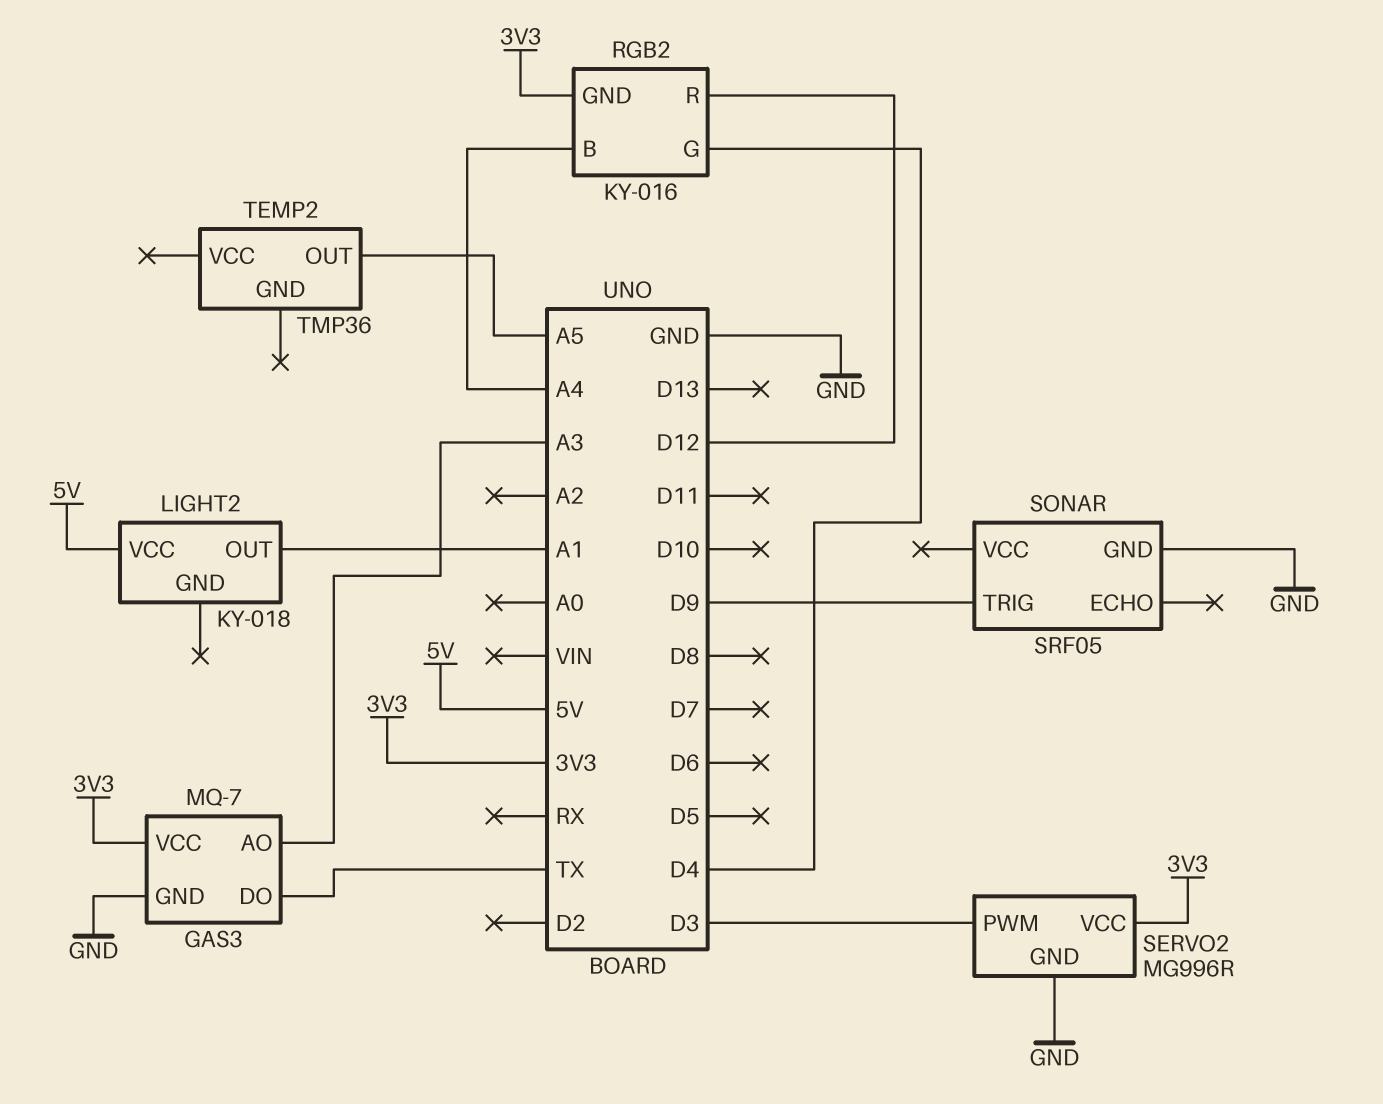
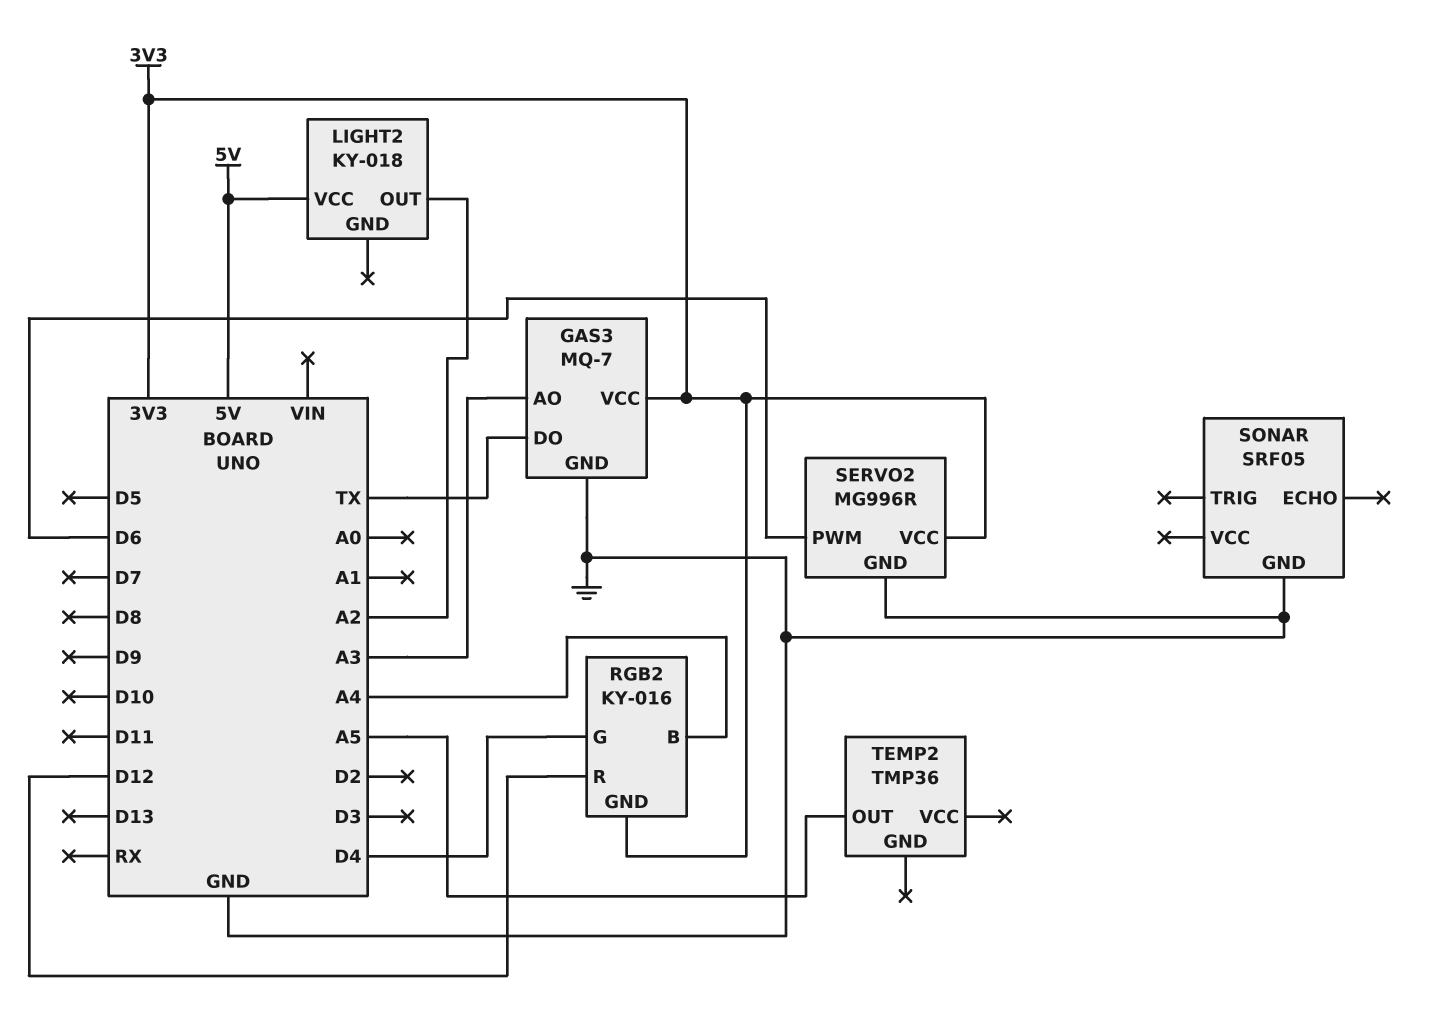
LIGHT2 pin OUT: A1 -> A2
SERVO2 pin PWM: D3 -> D6
SONAR pin TRIG: D9 -> none

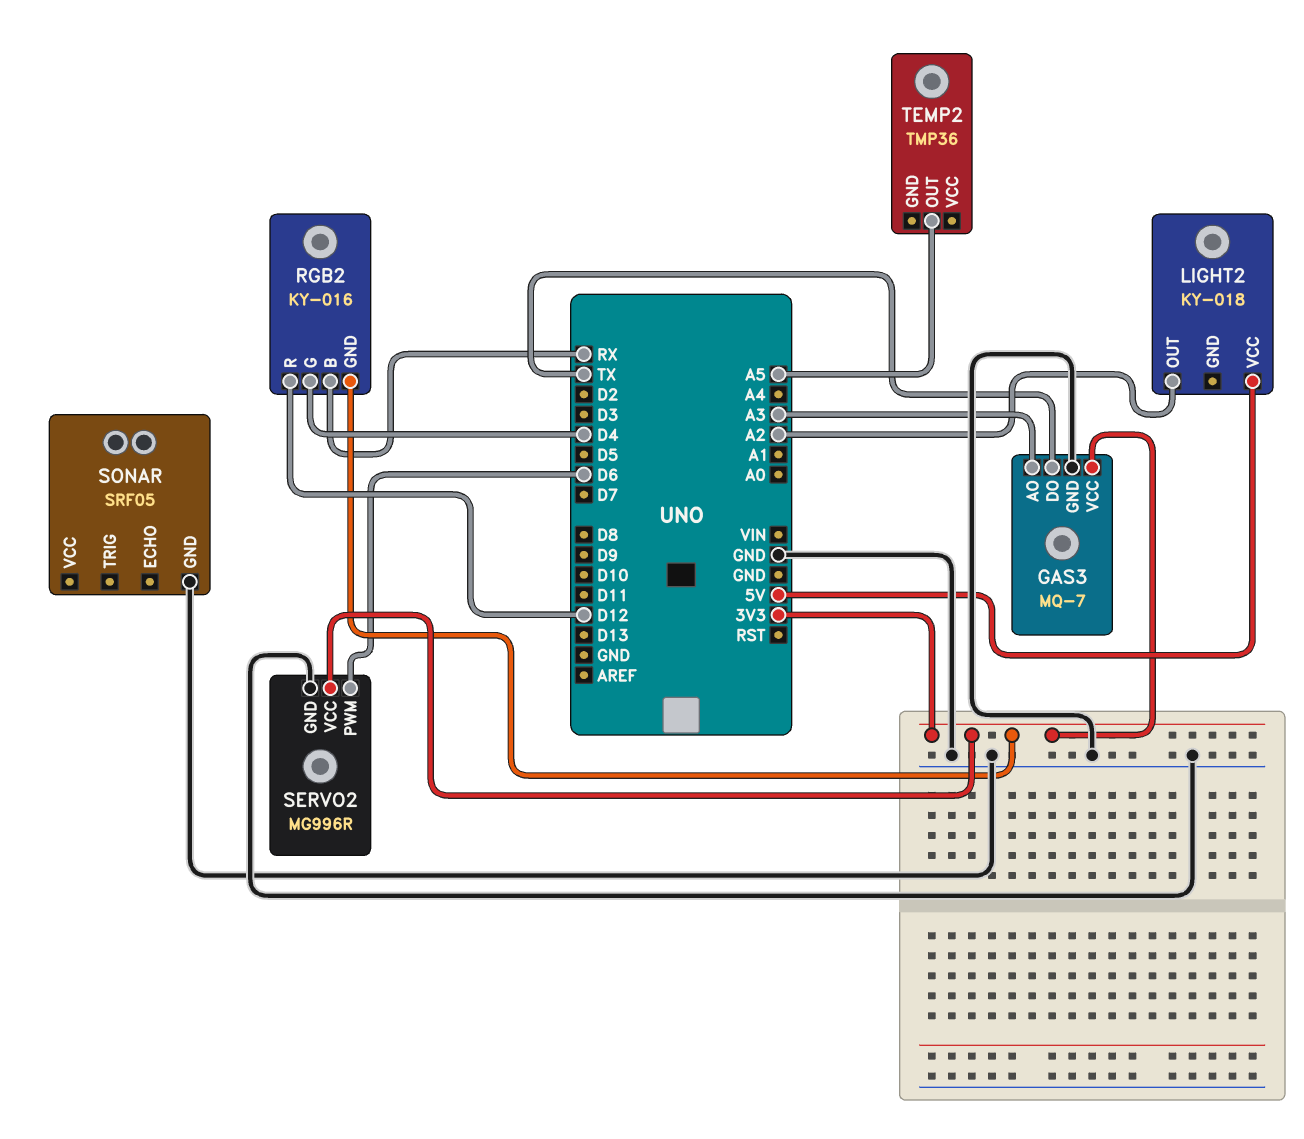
RGB2 pin B: A4 -> RX

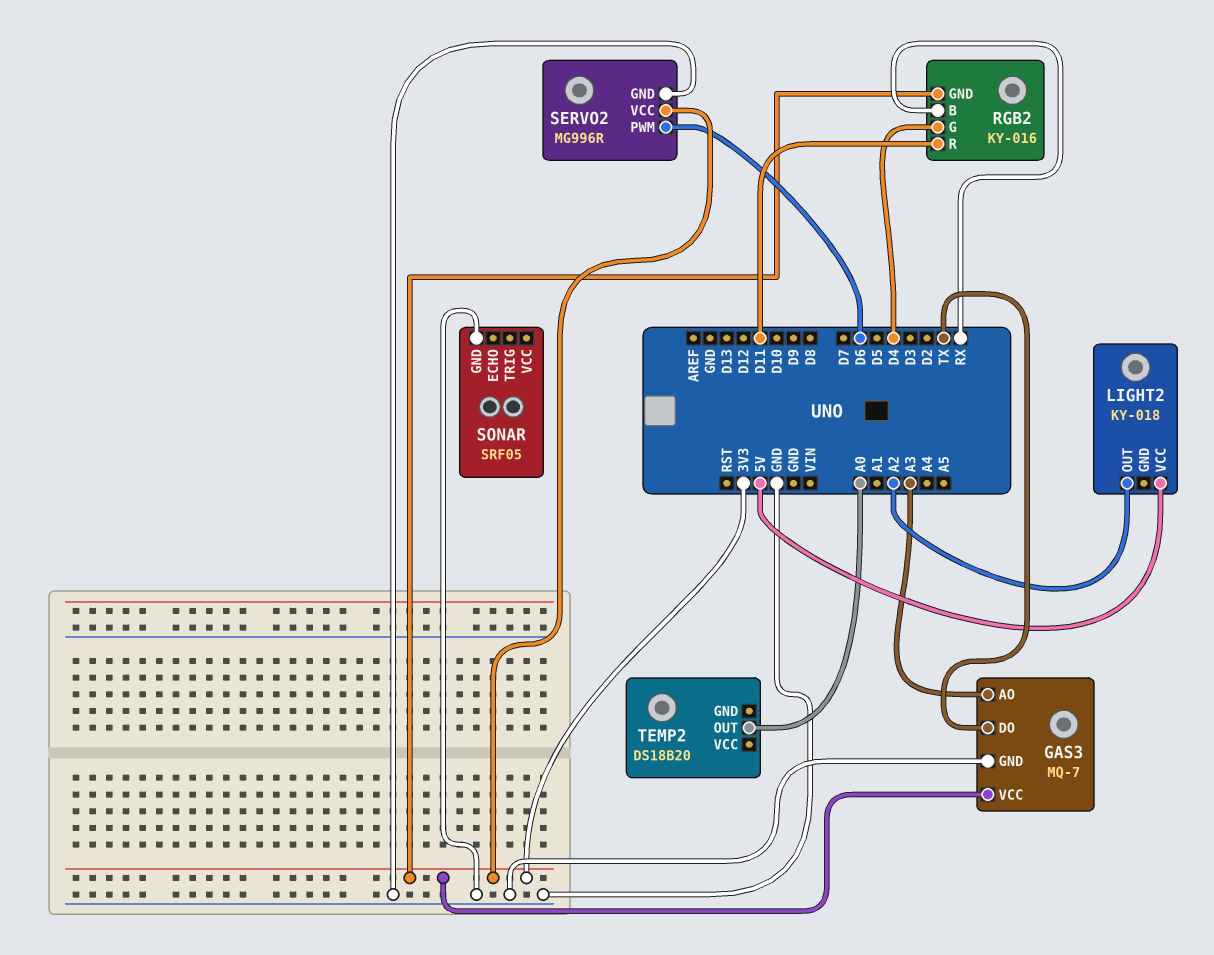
RGB2 pin R: D12 -> D11
TEMP2: TMP36 -> DS18B20
TEMP2 pin OUT: A5 -> A0

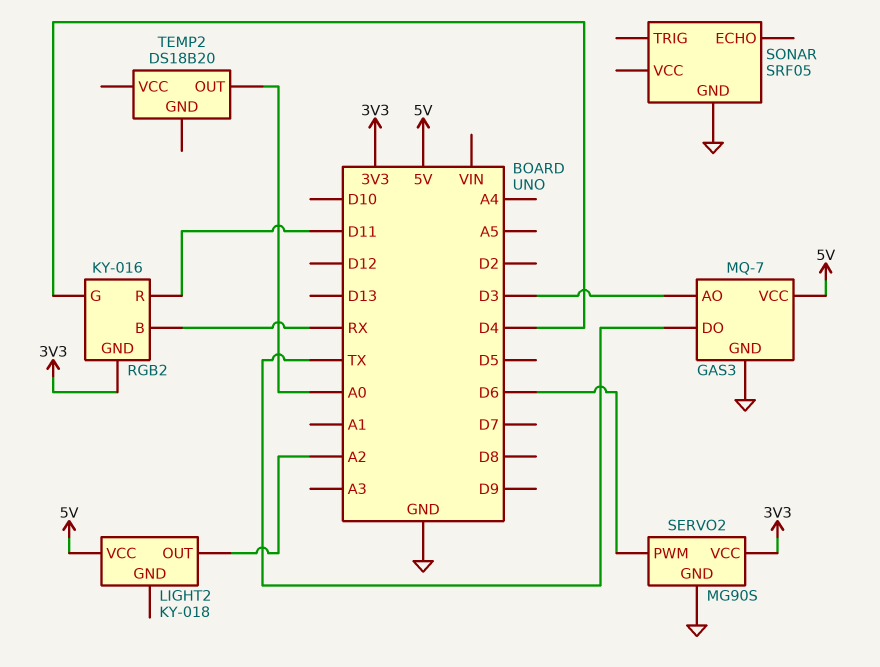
GAS3 pin AO: A3 -> D3
GAS3 pin VCC: 3V3 -> 5V
SERVO2: MG996R -> MG90S

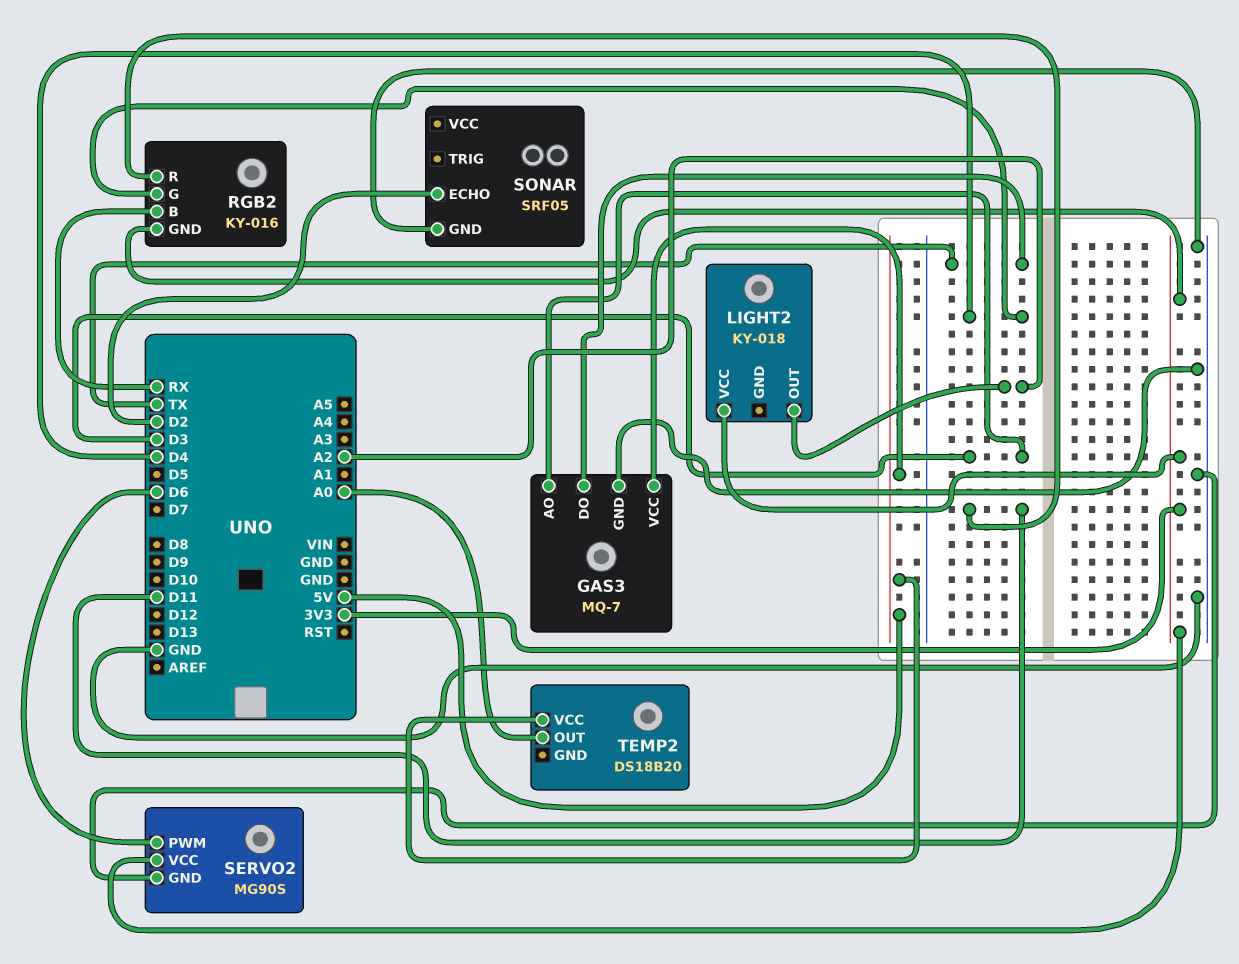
LIGHT2 pin VCC: 5V -> 3V3
SONAR pin ECHO: none -> D2
TEMP2 pin VCC: none -> 5V

